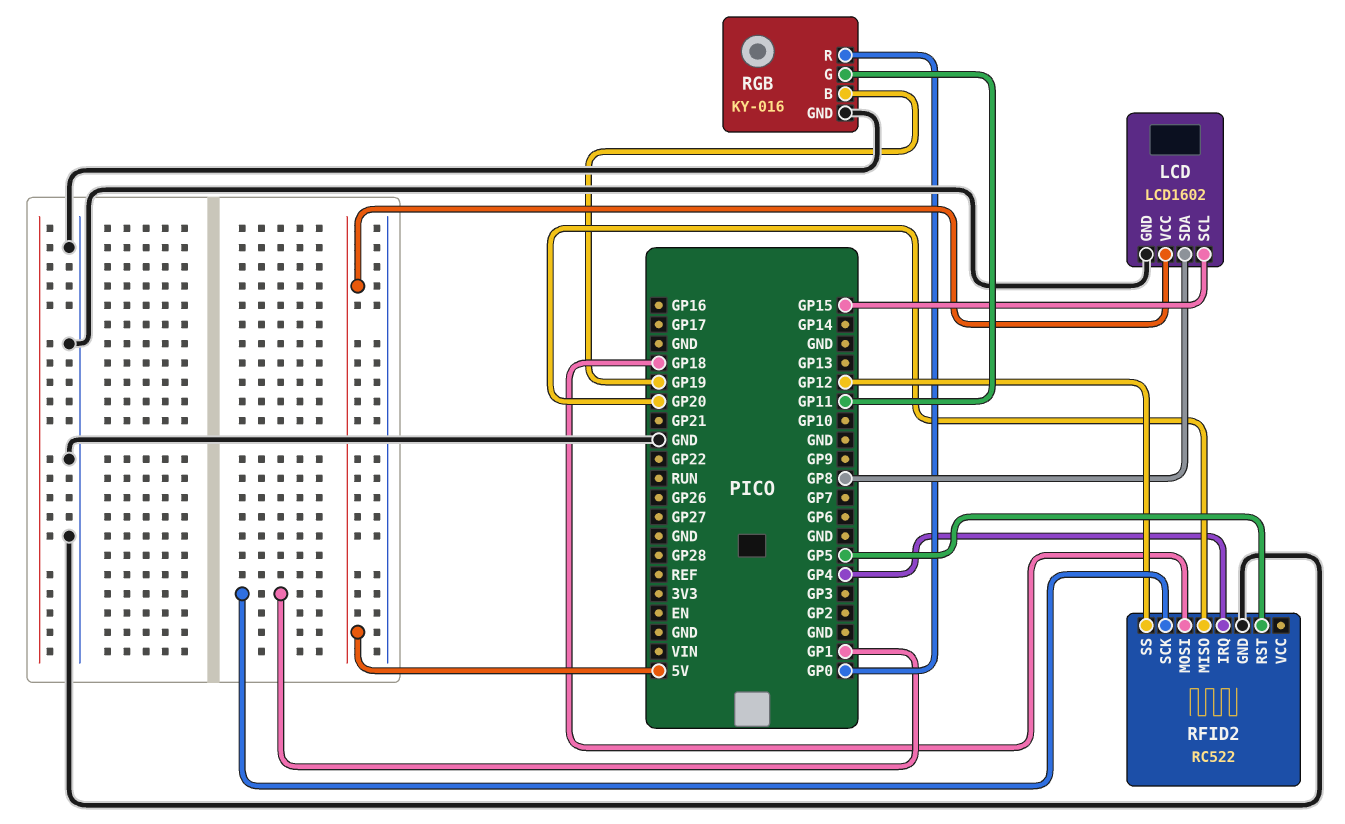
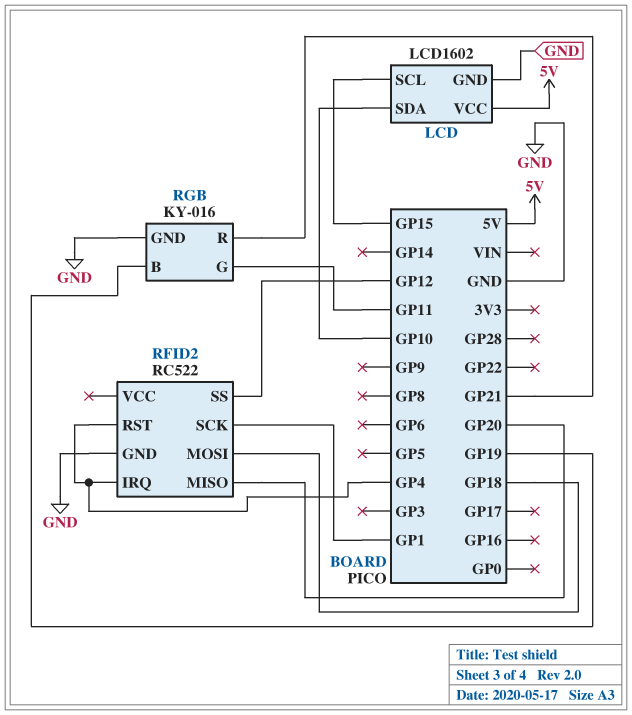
LCD pin SDA: GP8 -> GP10
RFID2 pin RST: GP5 -> GP4
RGB pin R: GP0 -> GP21

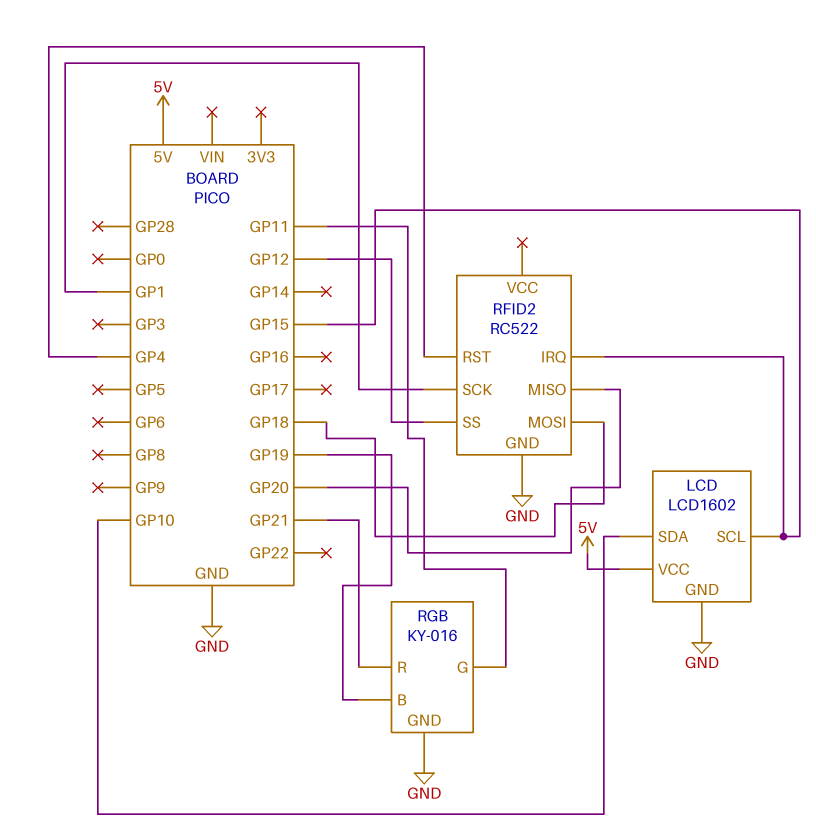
RFID2 pin IRQ: GP4 -> GP15

